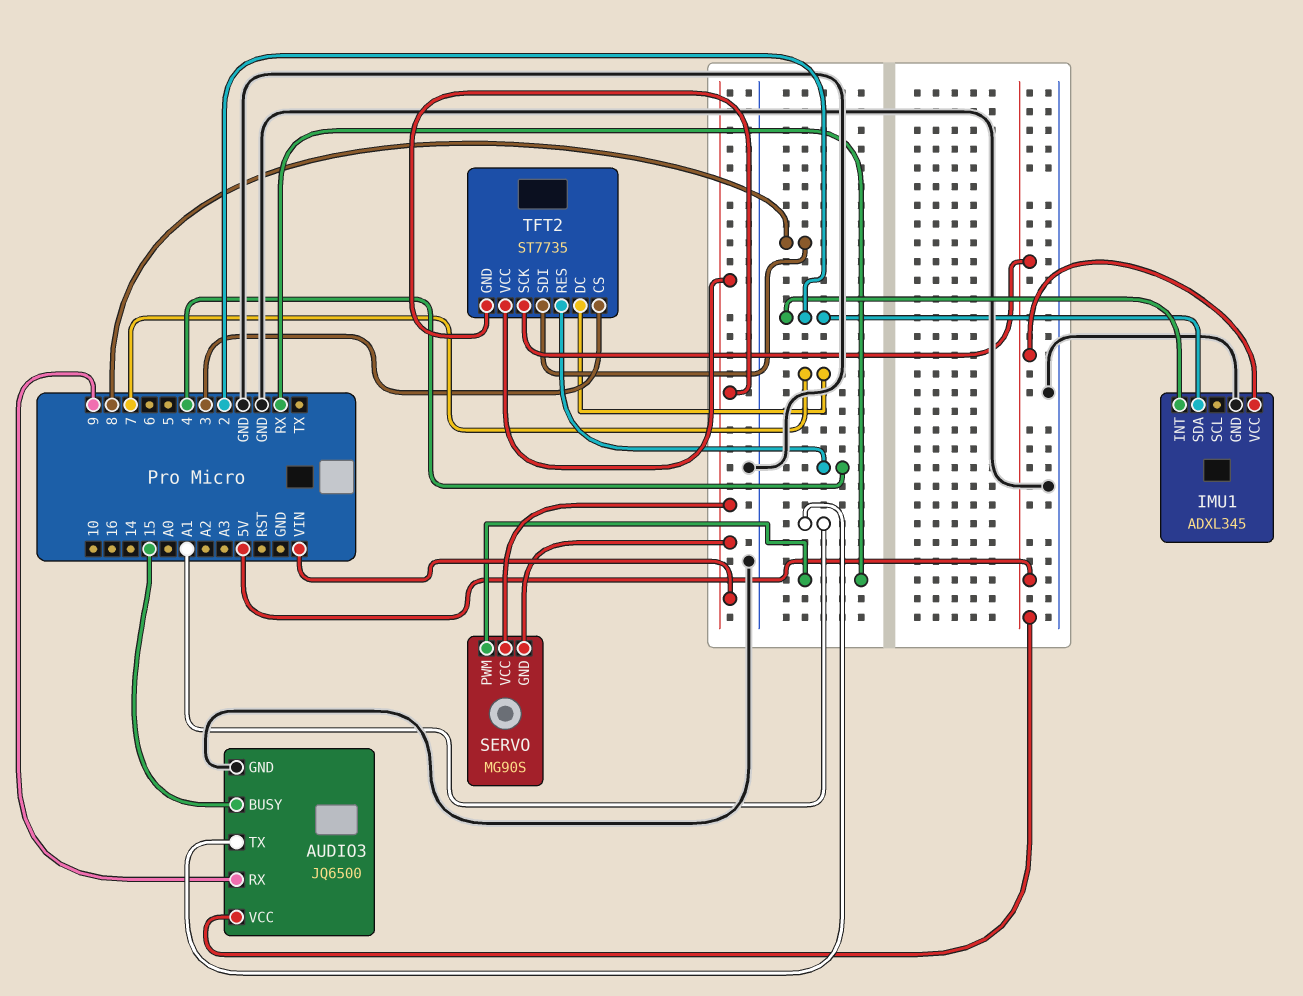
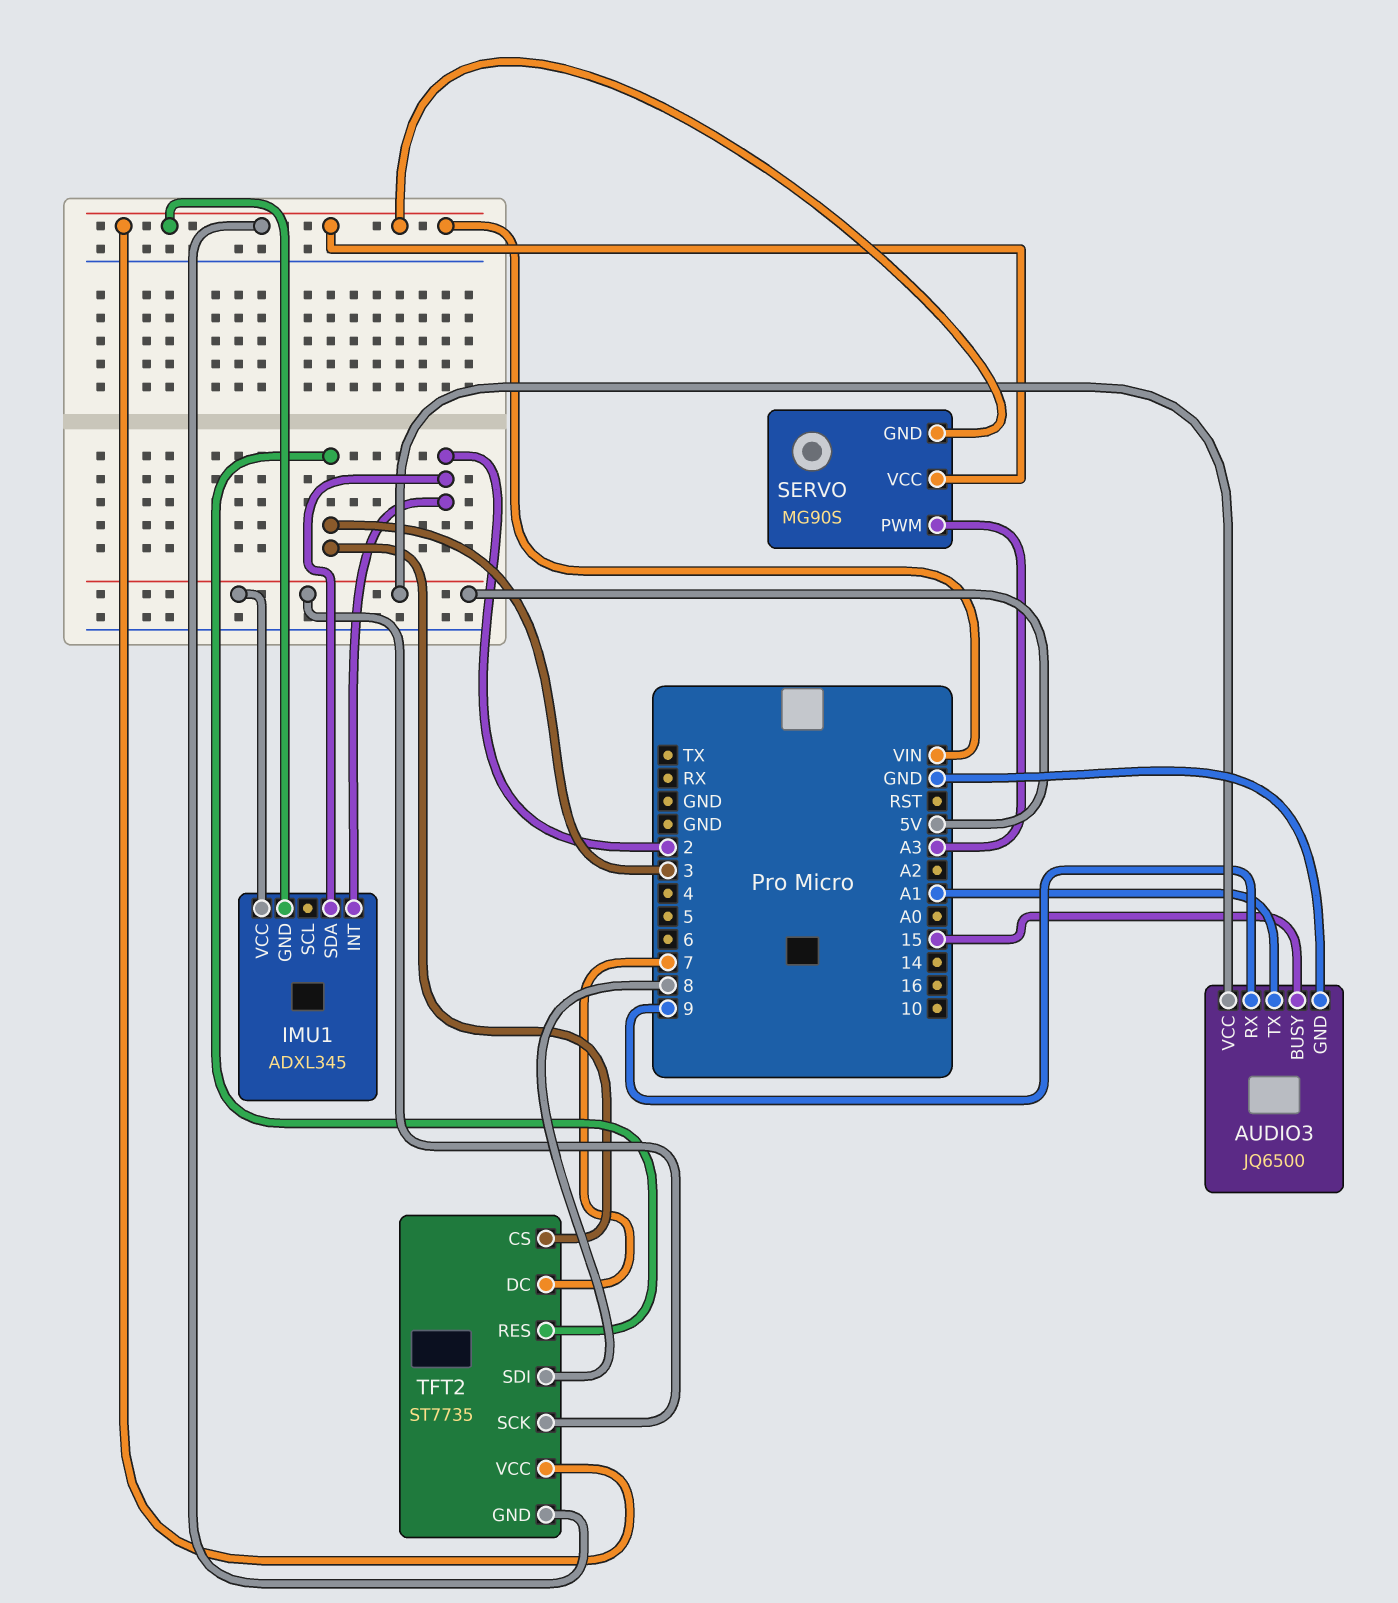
IMU1 pin GND: GND -> VIN
SERVO pin PWM: RX -> A3
TFT2 pin RES: 4 -> 3

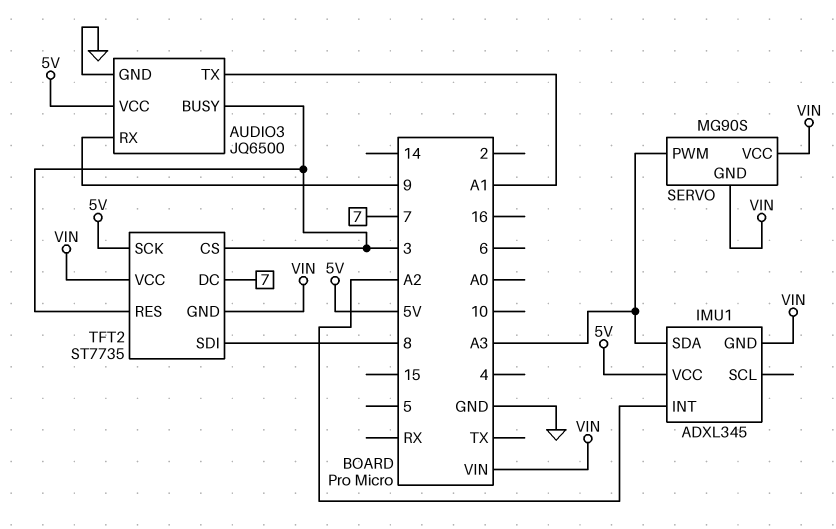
AUDIO3 pin BUSY: 15 -> 3
IMU1 pin INT: 2 -> A2
IMU1 pin SDA: 2 -> A3

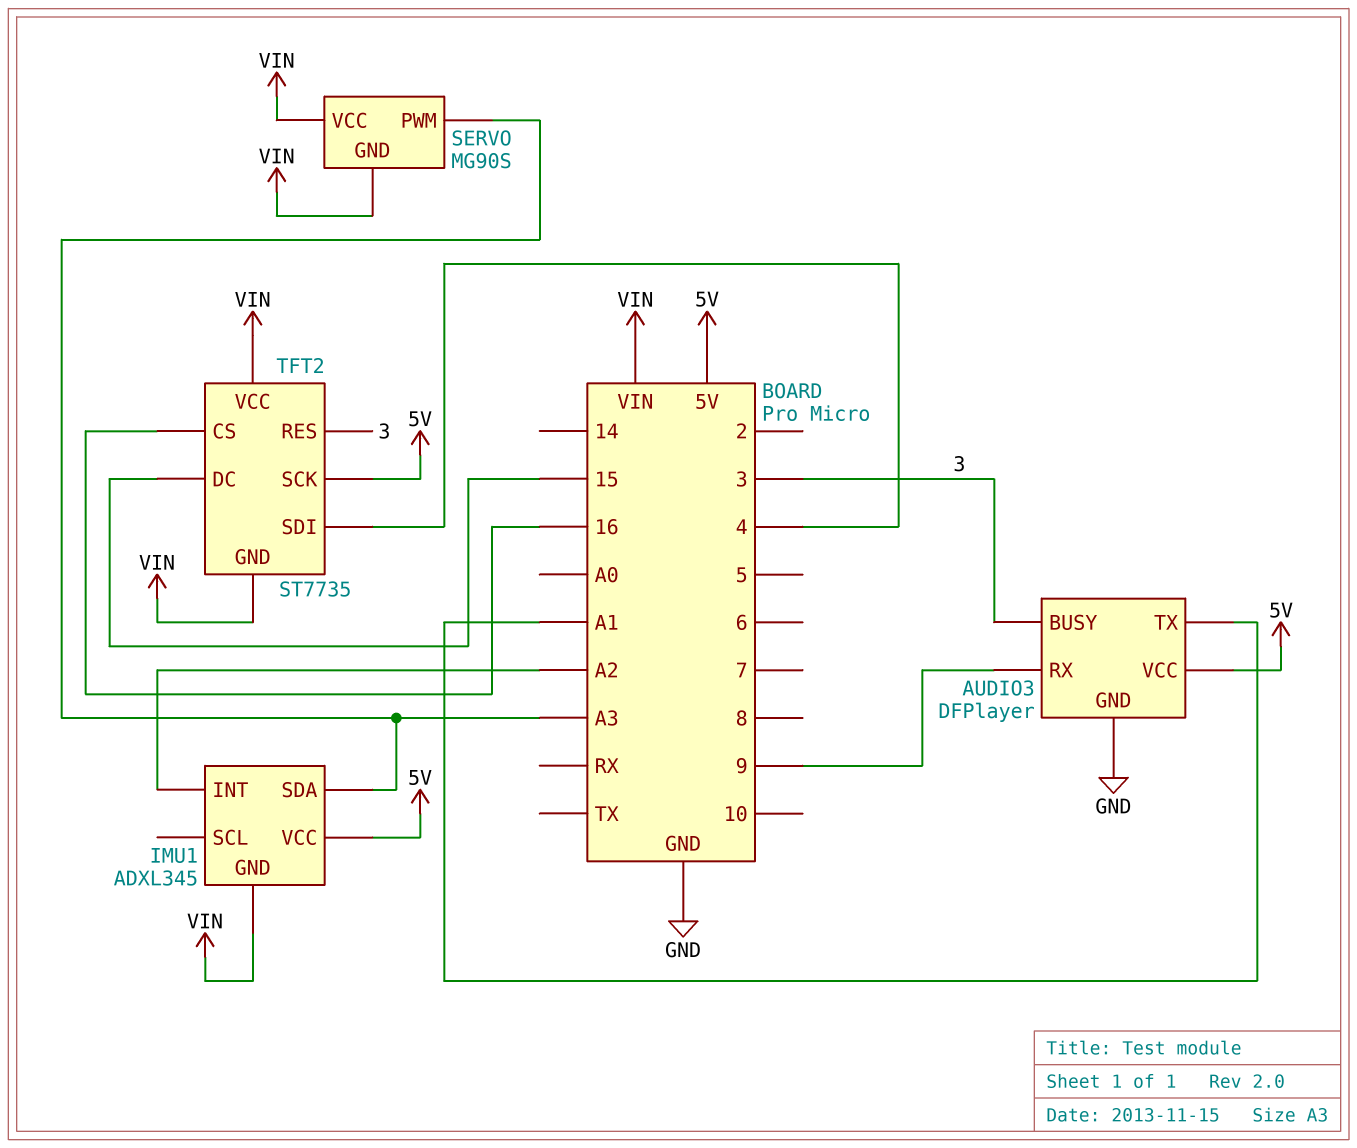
AUDIO3: JQ6500 -> DFPlayer
TFT2 pin CS: 3 -> 16
TFT2 pin DC: 7 -> 15
TFT2 pin SDI: 8 -> 4

